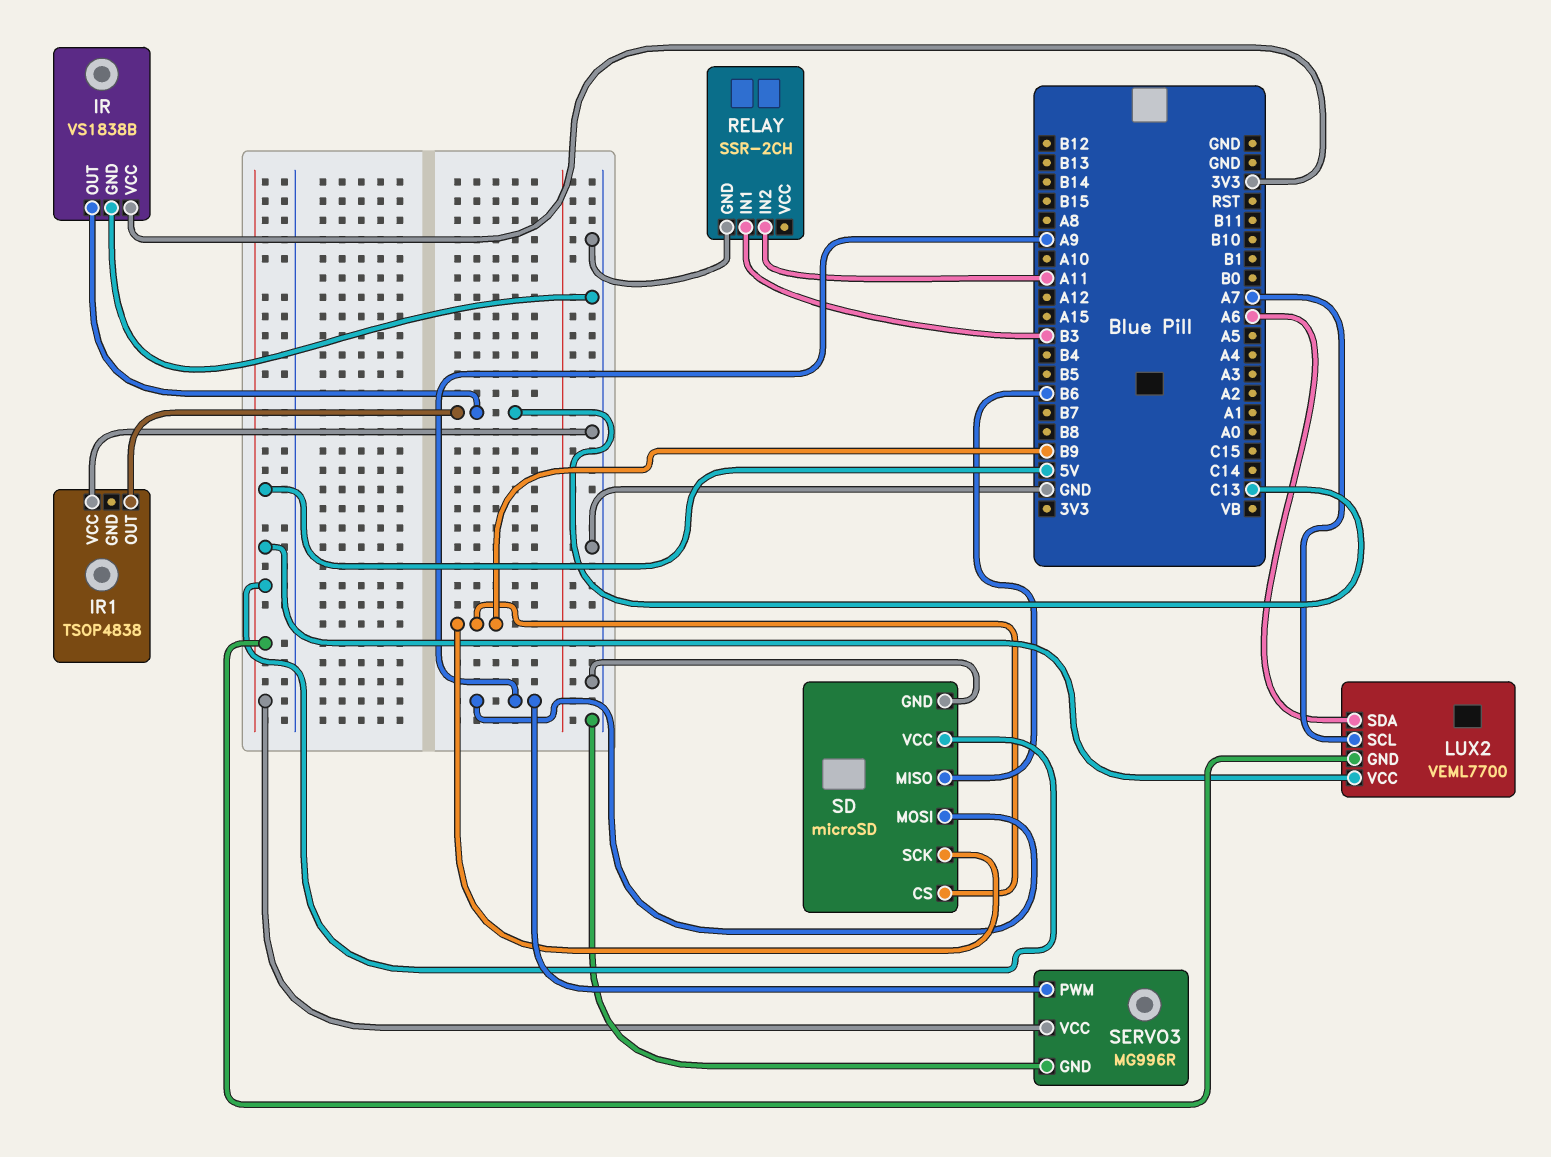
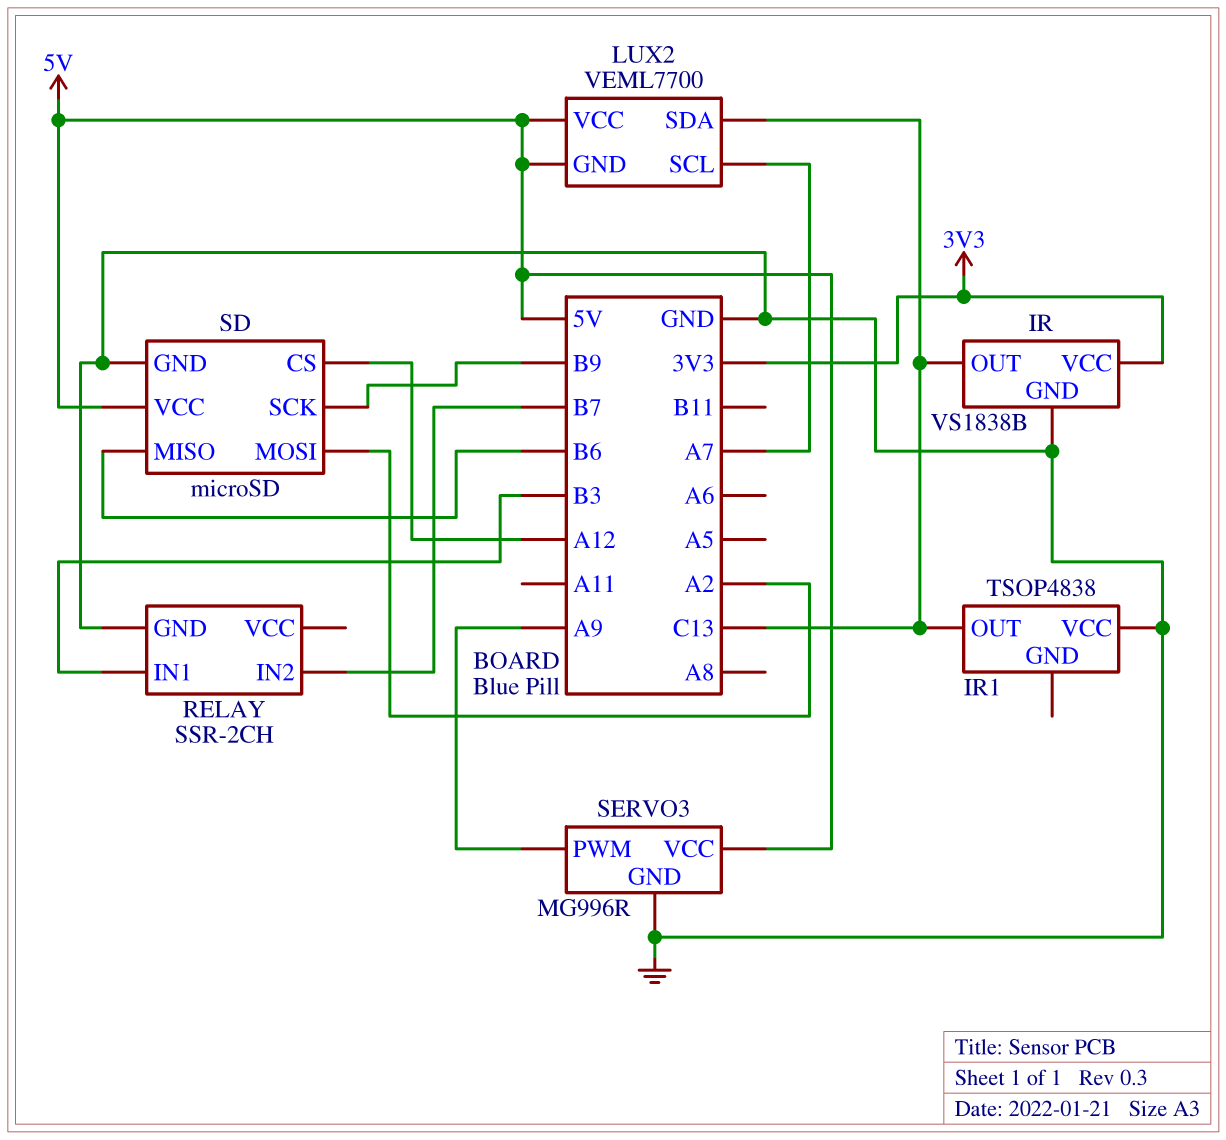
LUX2 pin SDA: A6 -> C13
RELAY pin IN2: A11 -> B7
SD pin CS: B9 -> A12
SD pin MOSI: A9 -> A2

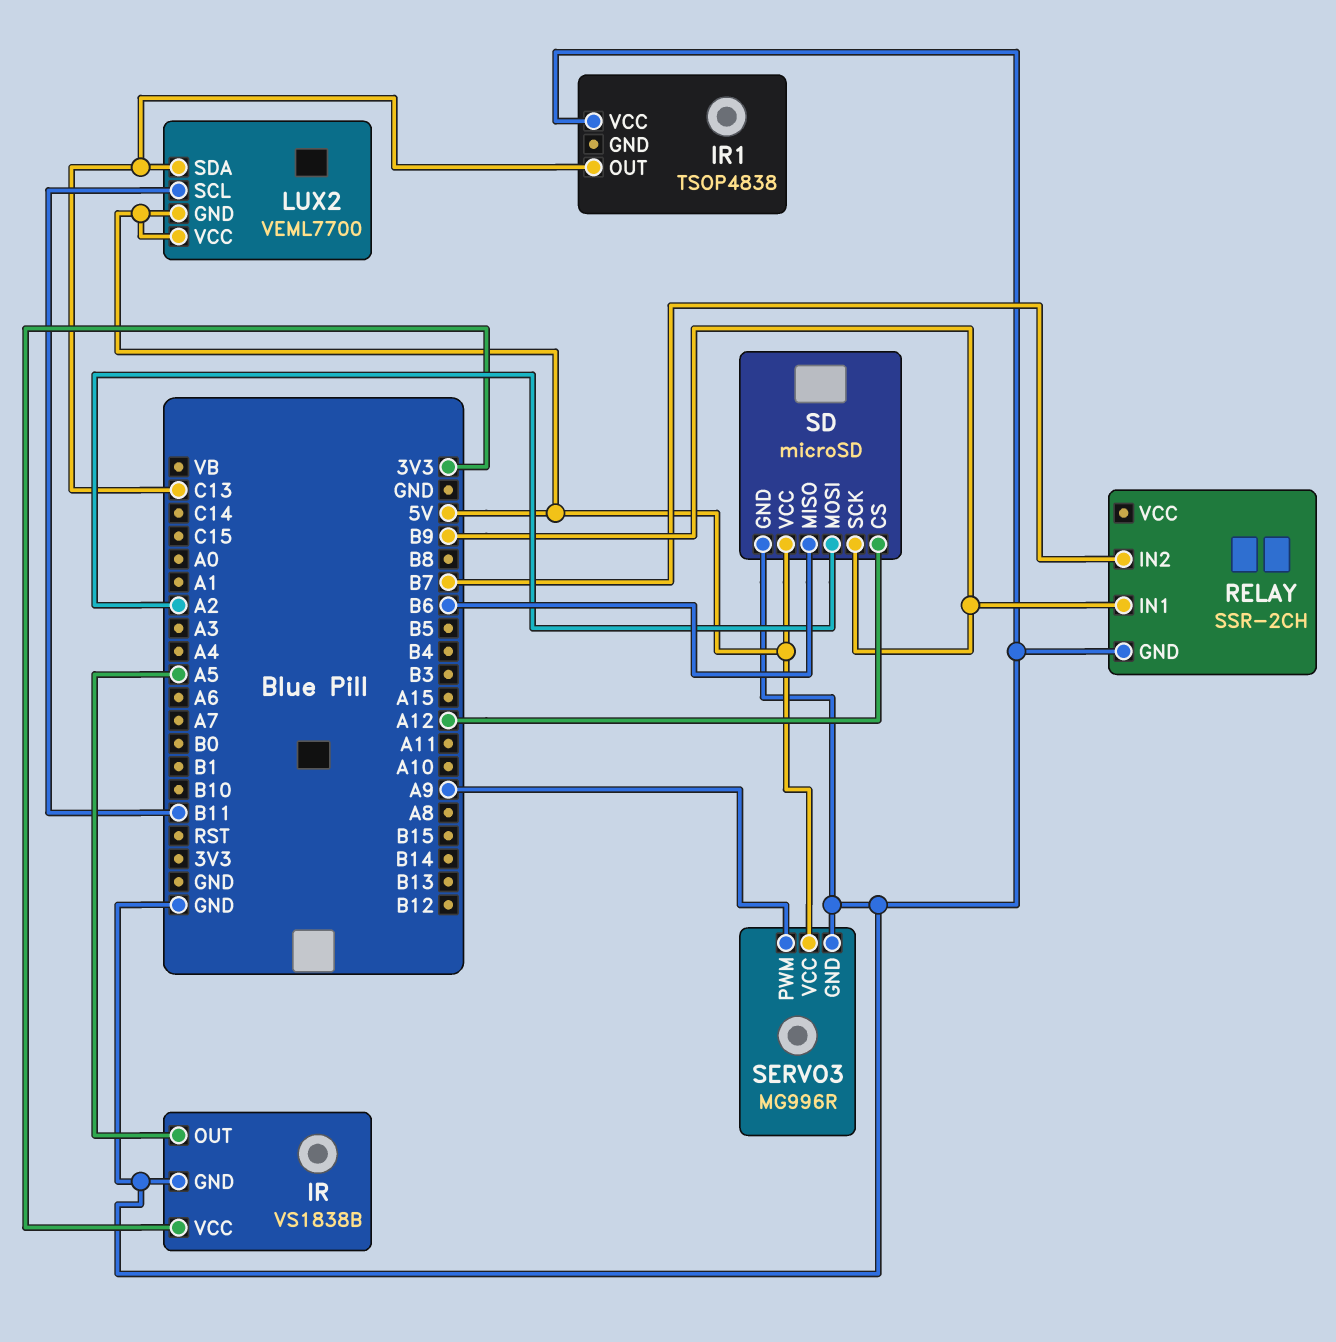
IR pin OUT: C13 -> A5
LUX2 pin SCL: A7 -> B11
RELAY pin IN1: B3 -> B9

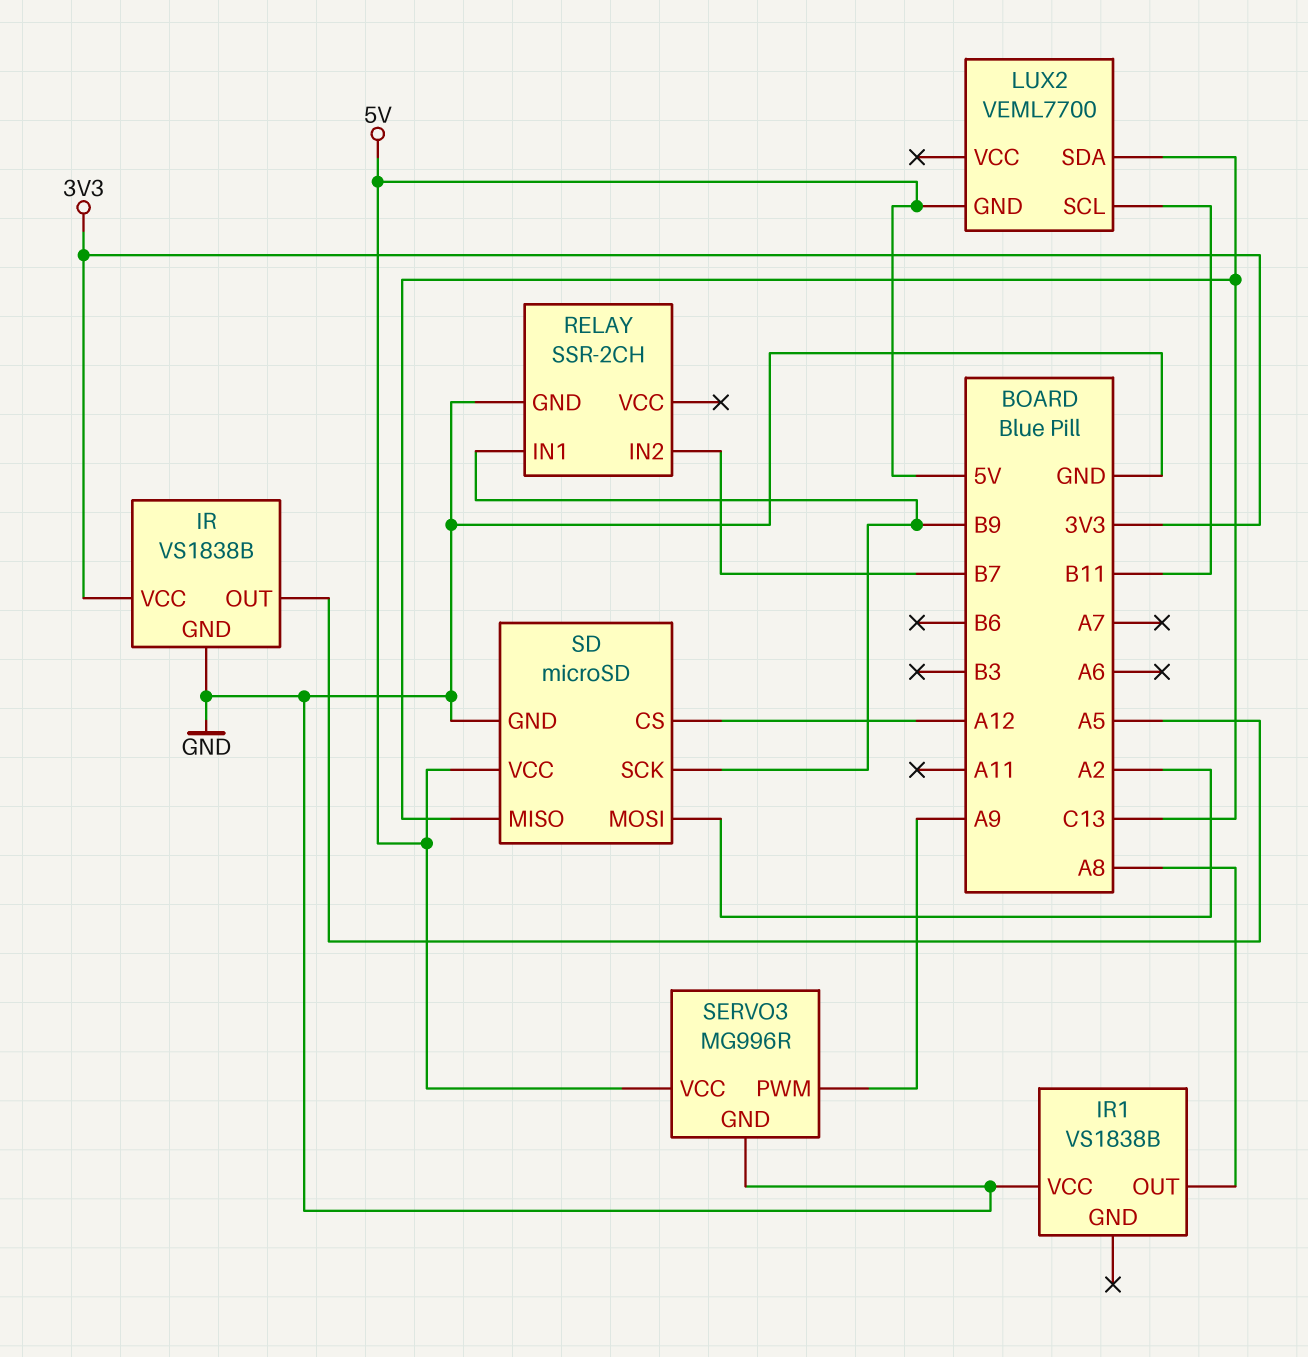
IR1: TSOP4838 -> VS1838B
IR1 pin OUT: C13 -> A8
LUX2 pin VCC: 5V -> none
SD pin MISO: B6 -> C13

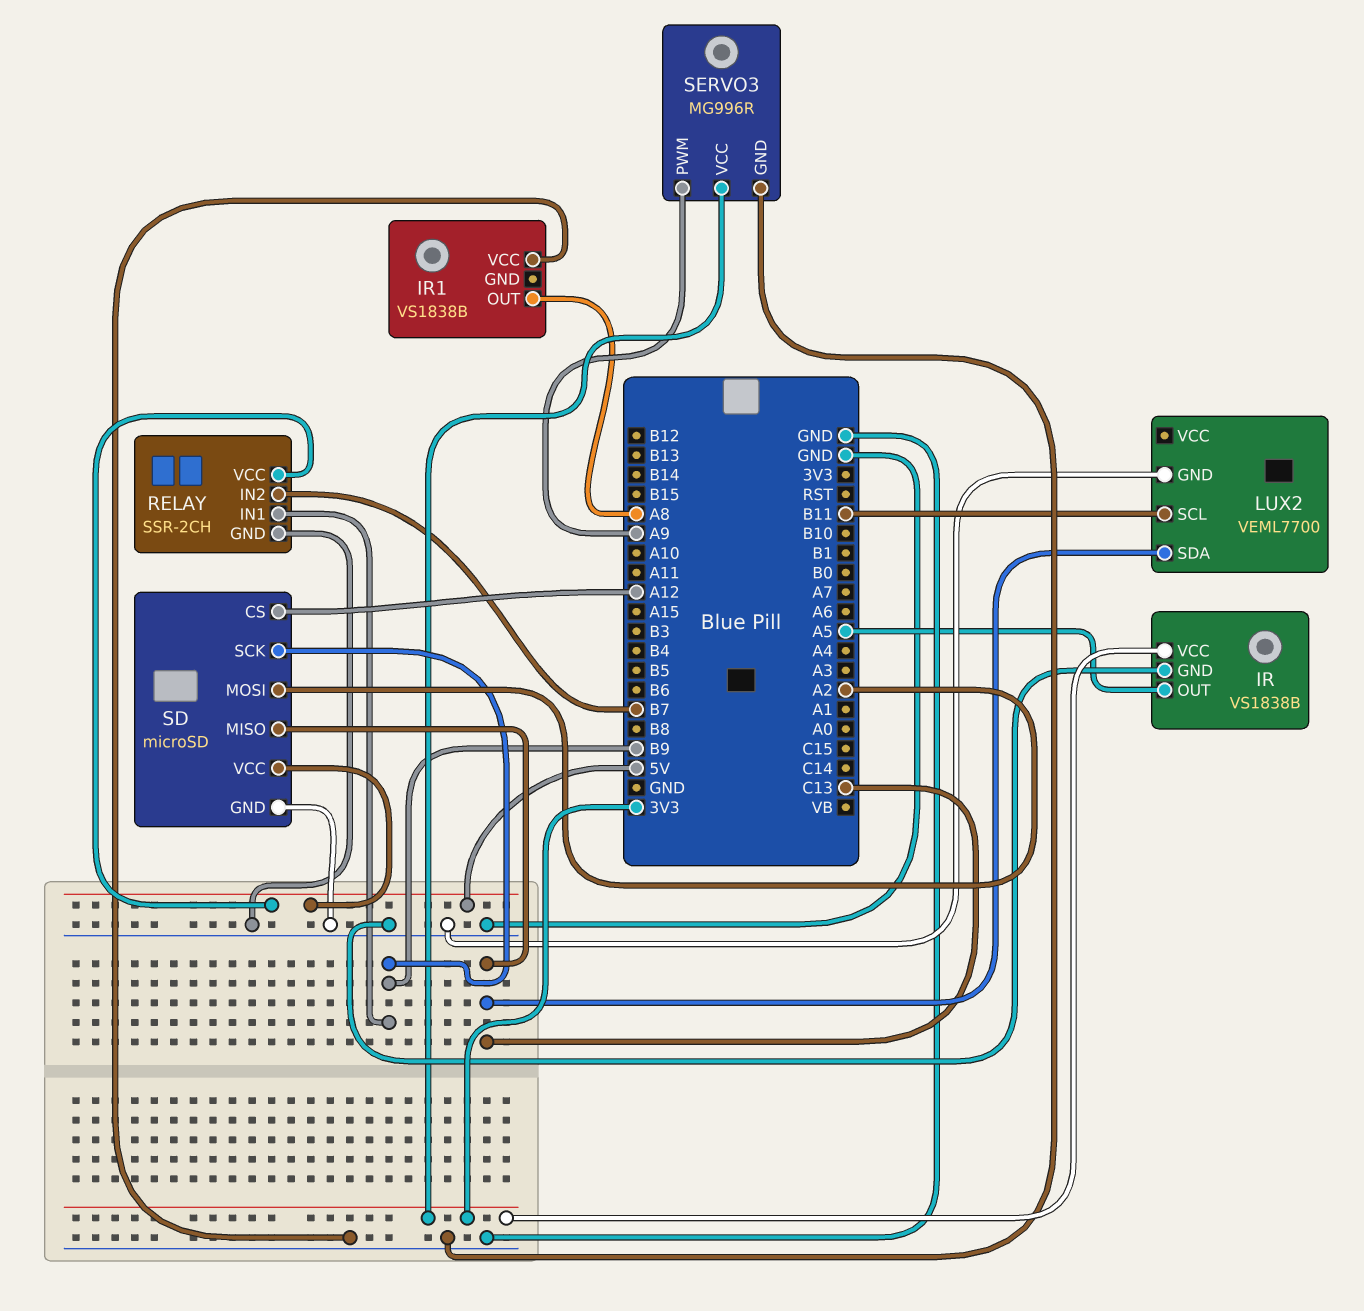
LUX2 pin GND: 5V -> GND
RELAY pin VCC: none -> 5V
SERVO3 pin VCC: 5V -> 3V3

